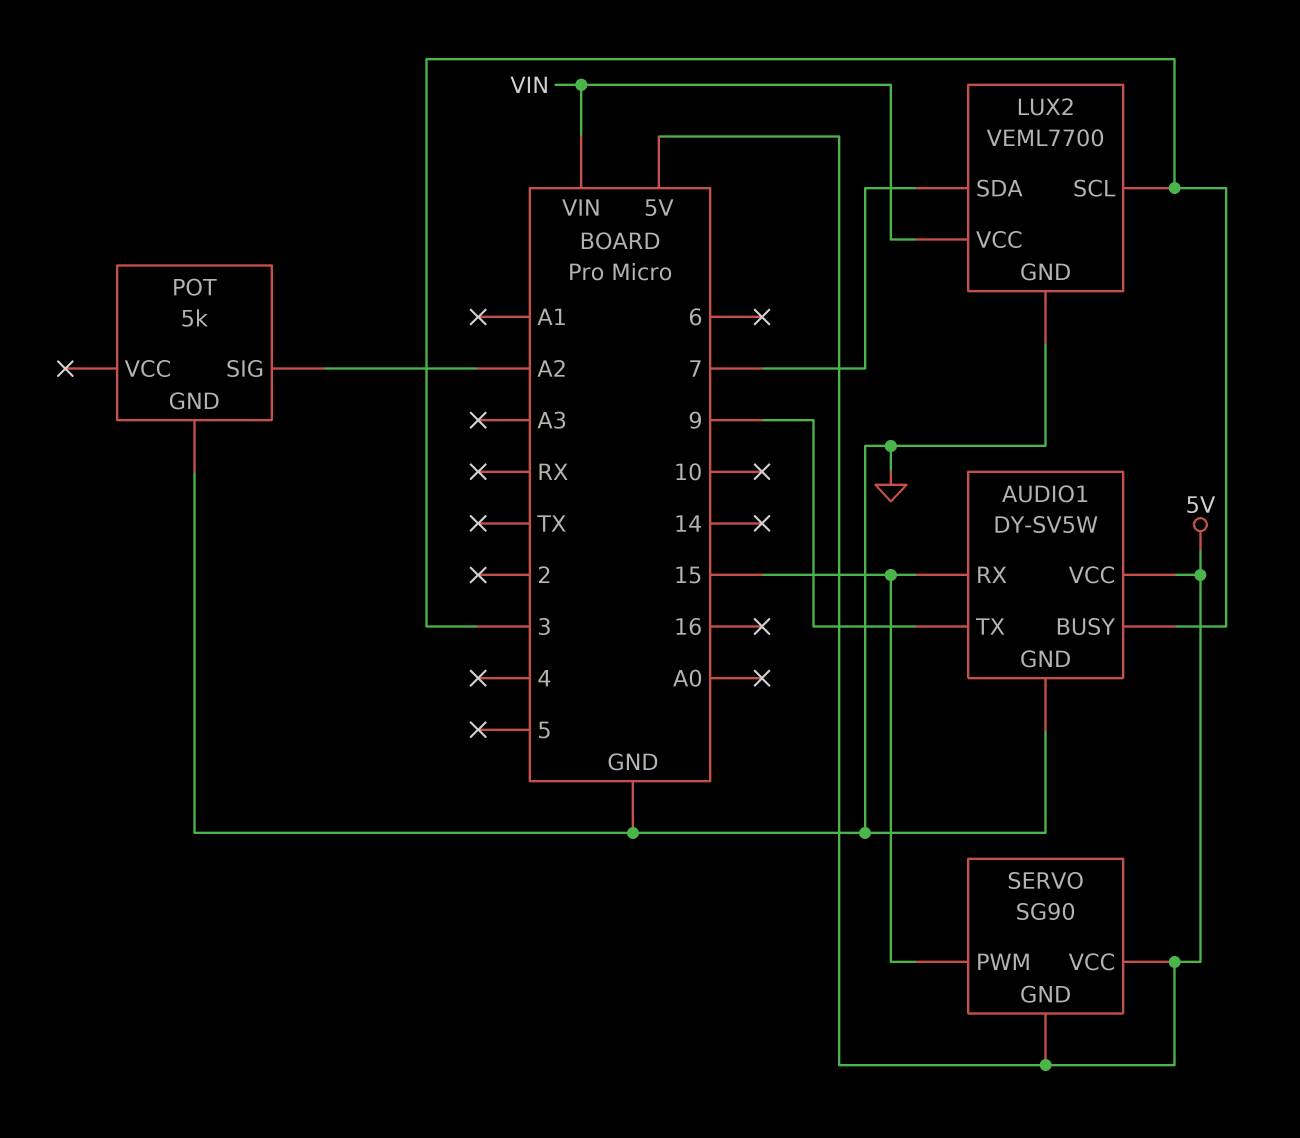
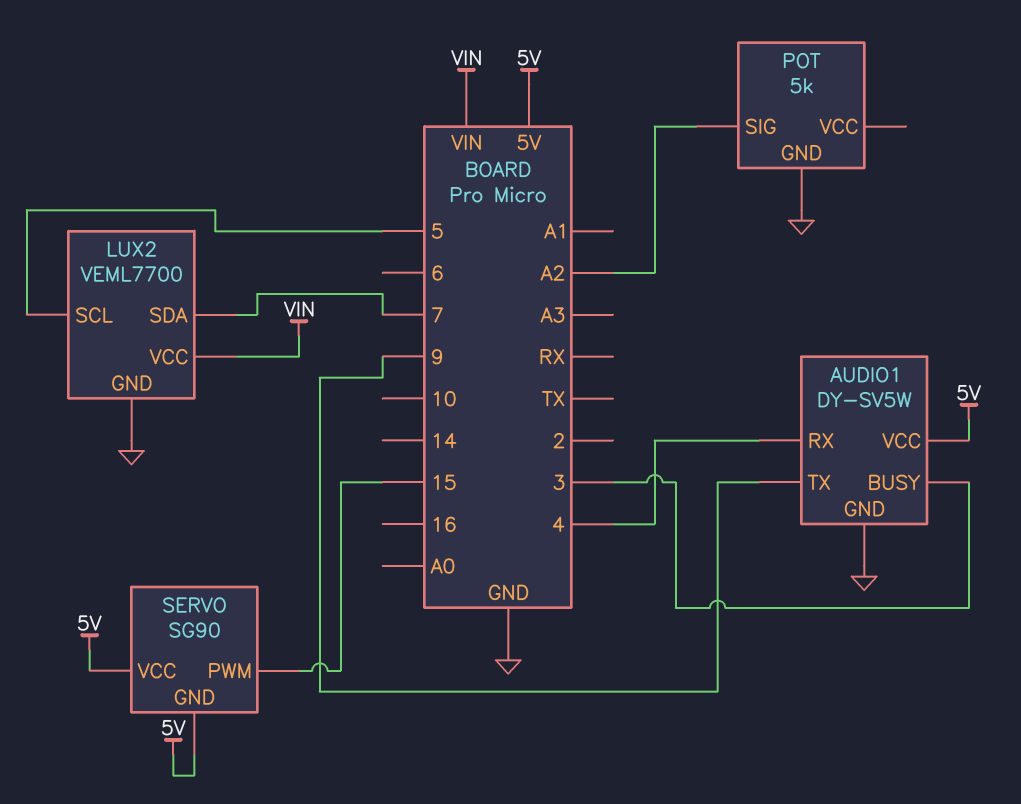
AUDIO1 pin RX: 15 -> 4
LUX2 pin SCL: 3 -> 5

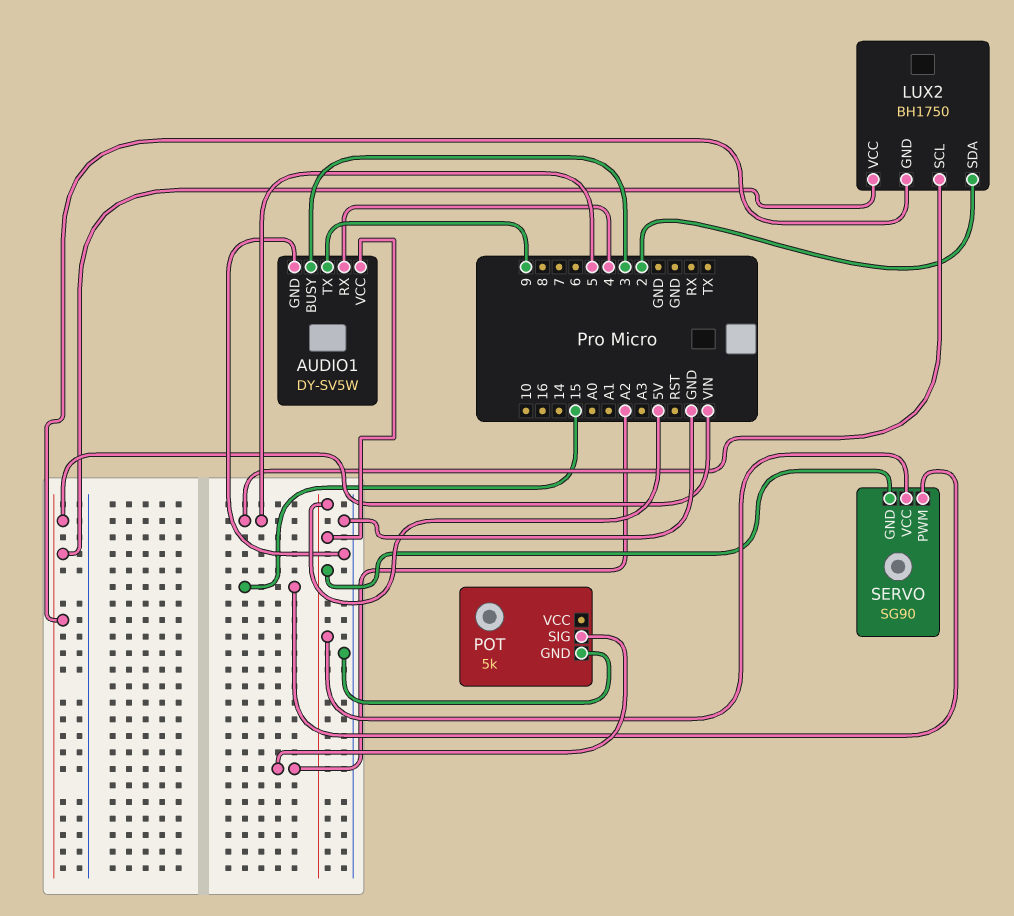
LUX2: VEML7700 -> BH1750
LUX2 pin GND: GND -> VIN
LUX2 pin SDA: 7 -> 2

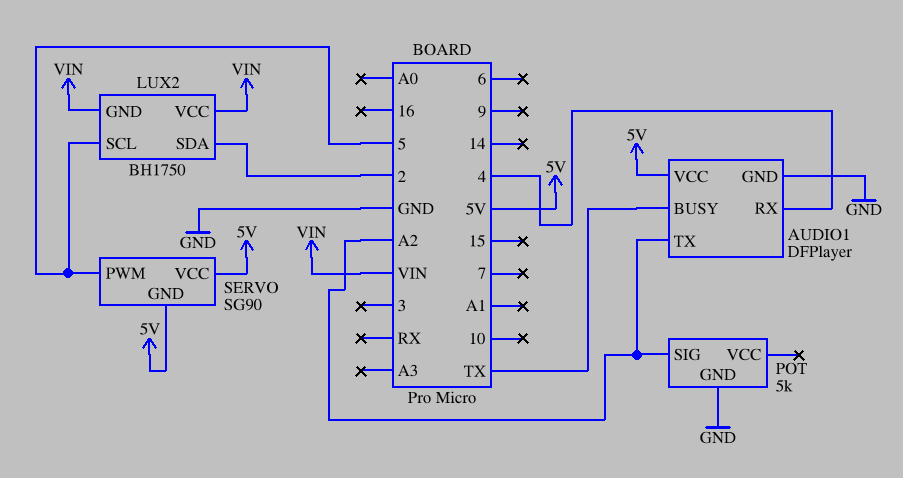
AUDIO1: DY-SV5W -> DFPlayer
AUDIO1 pin BUSY: 3 -> TX
AUDIO1 pin TX: 9 -> A2
SERVO pin PWM: 15 -> 5

